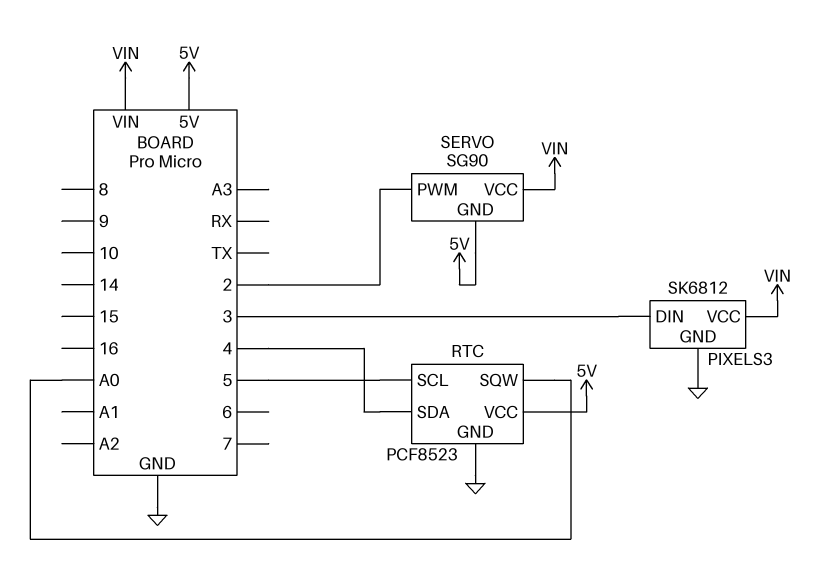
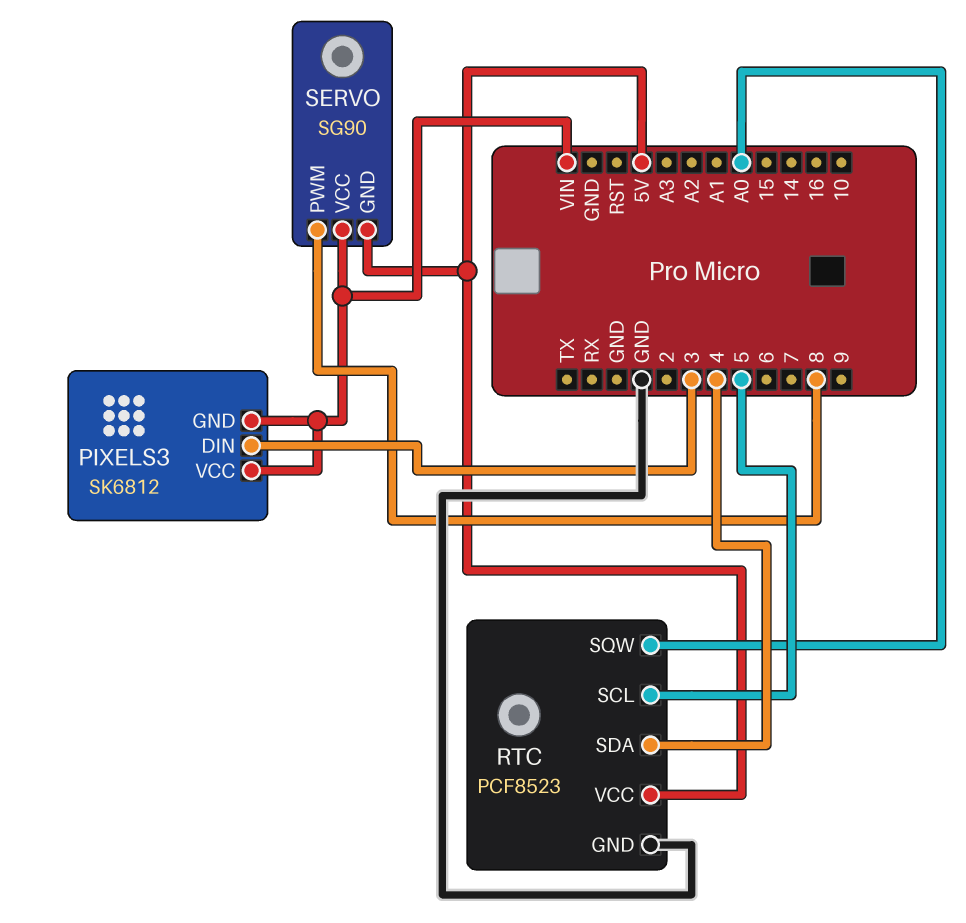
PIXELS3 pin GND: GND -> VIN
SERVO pin PWM: 2 -> 8

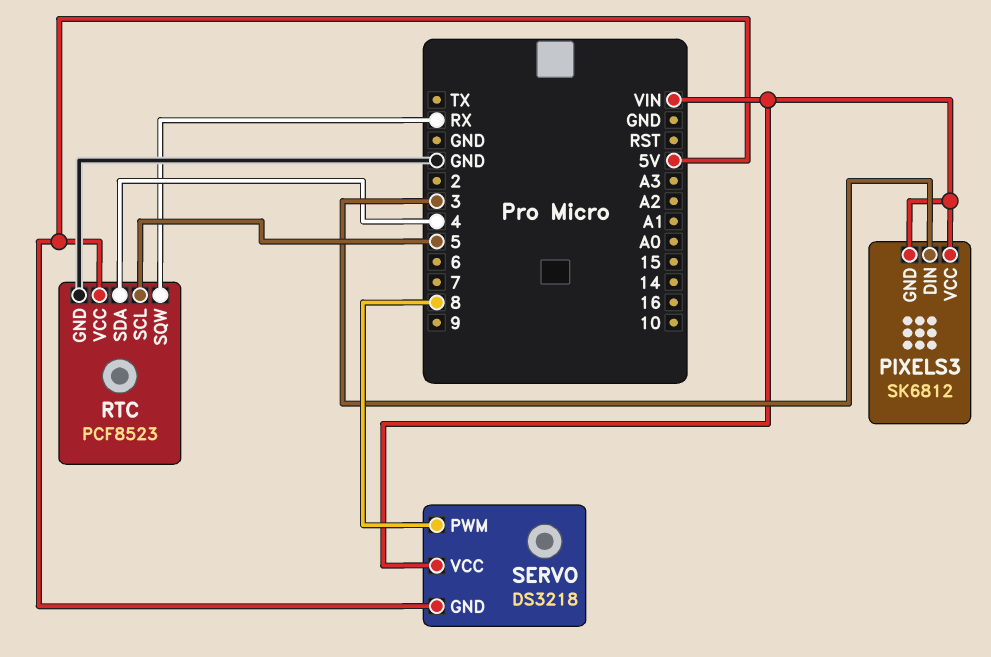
RTC pin SQW: A0 -> RX
SERVO: SG90 -> DS3218

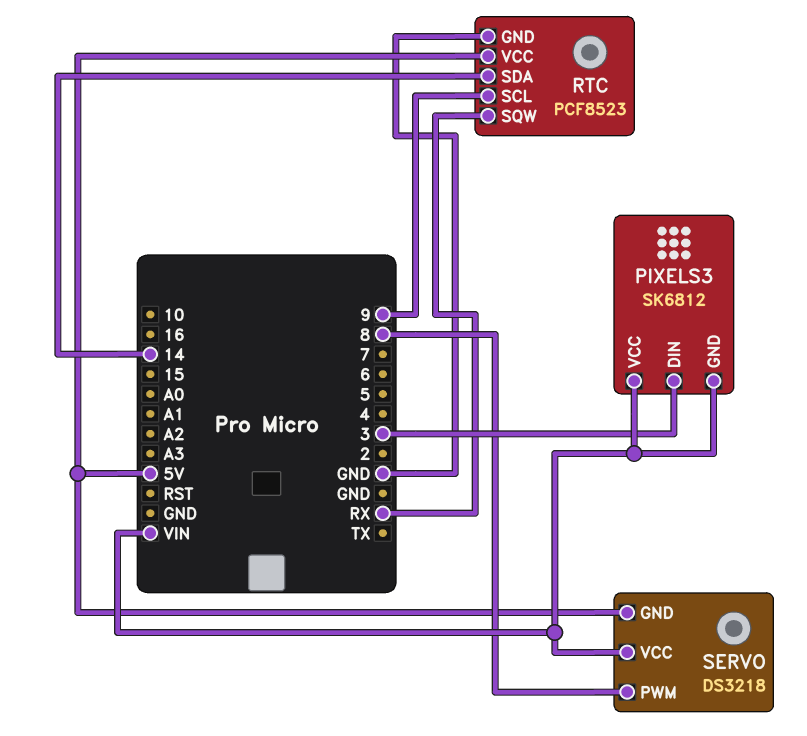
RTC pin SCL: 5 -> 9
RTC pin SDA: 4 -> 14

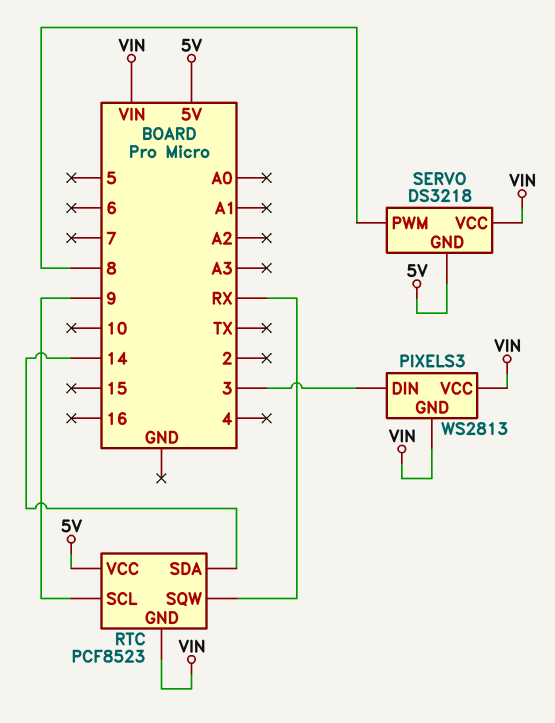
PIXELS3: SK6812 -> WS2813
RTC pin GND: GND -> VIN

